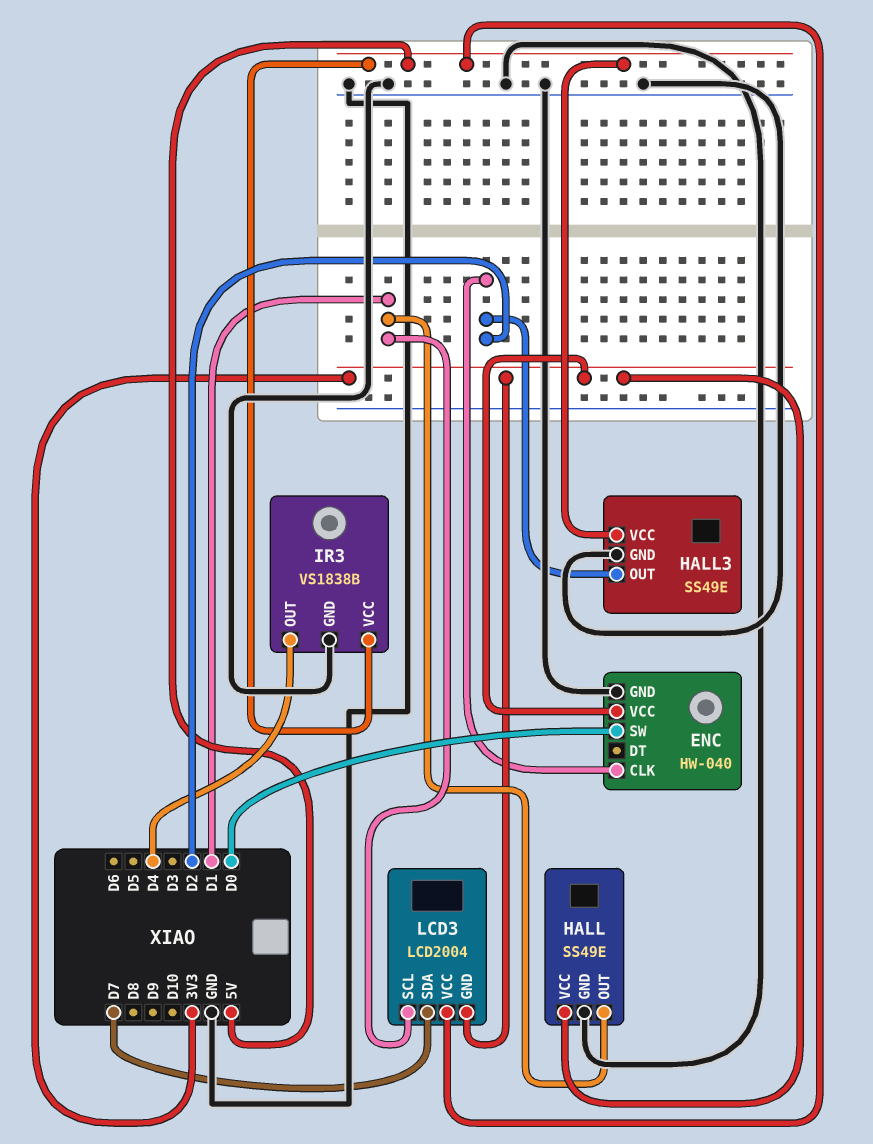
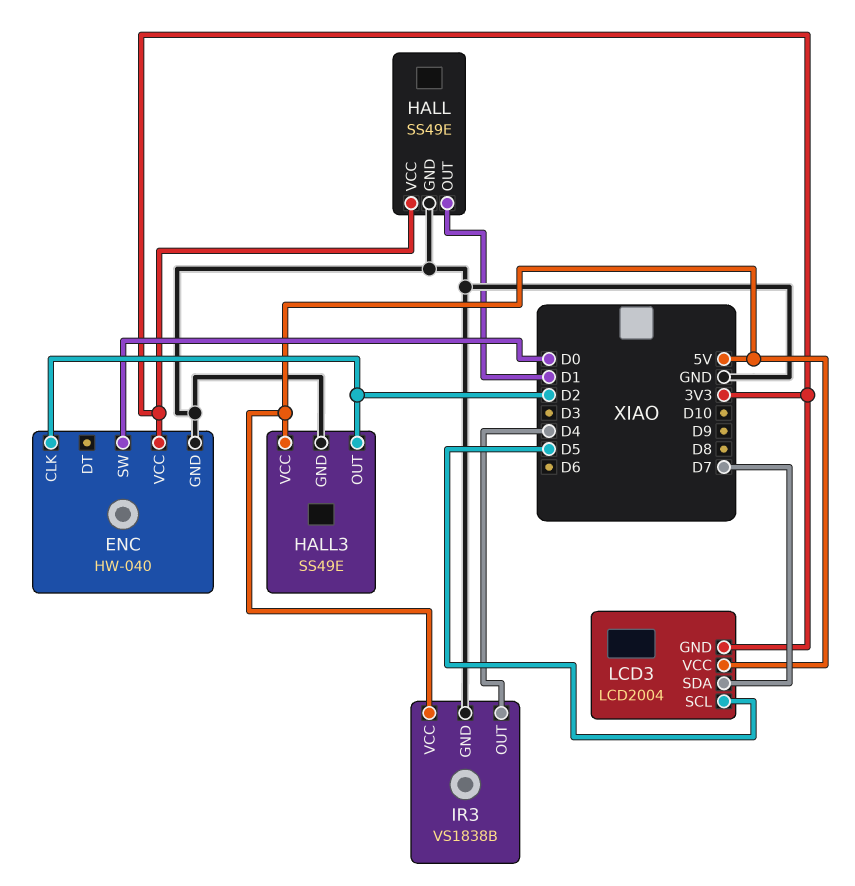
LCD3 pin SCL: D1 -> D5

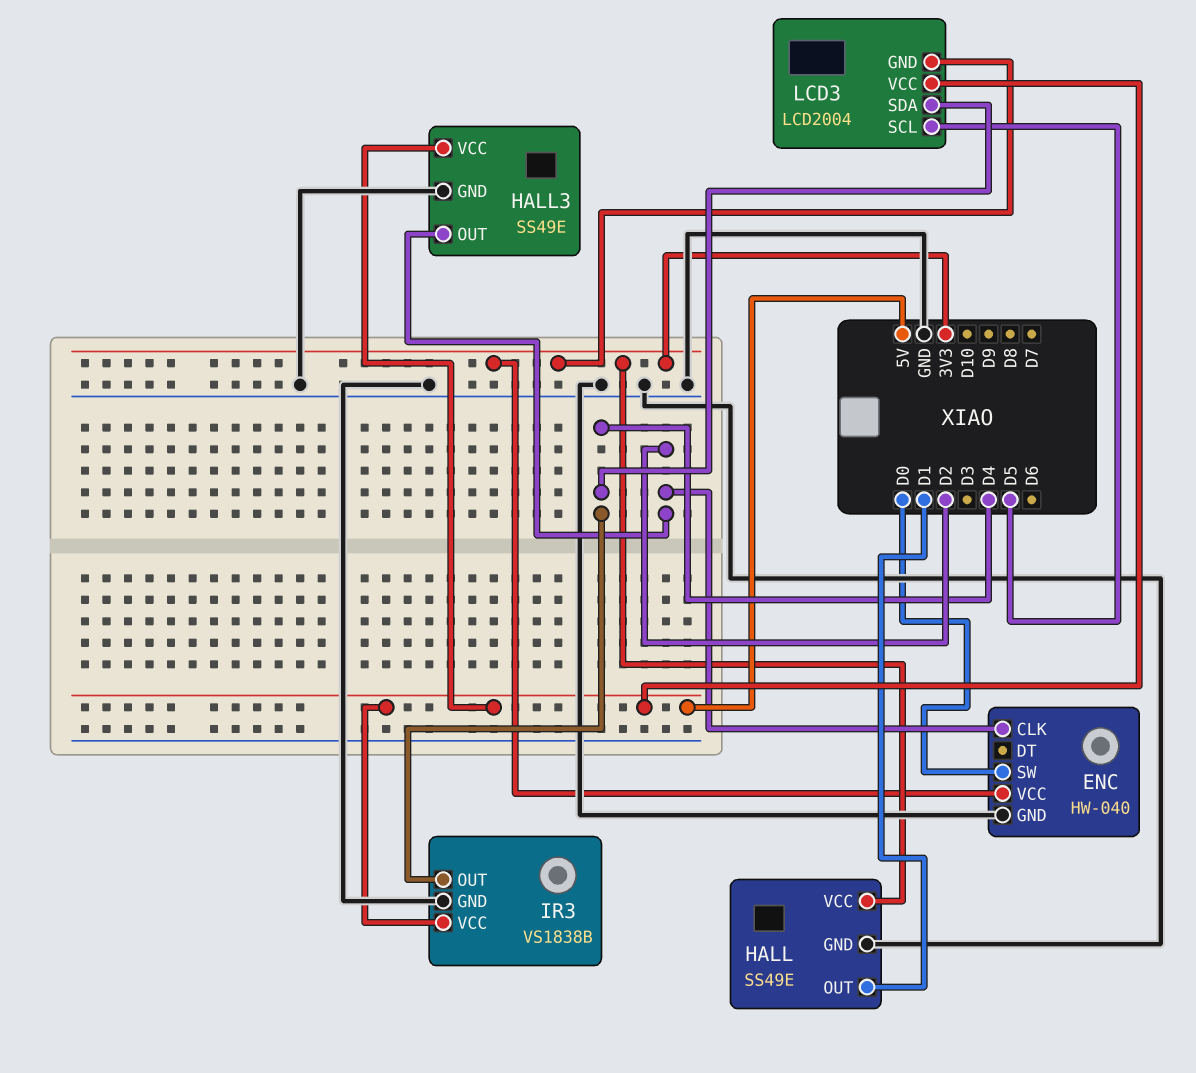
LCD3 pin SDA: D7 -> D4

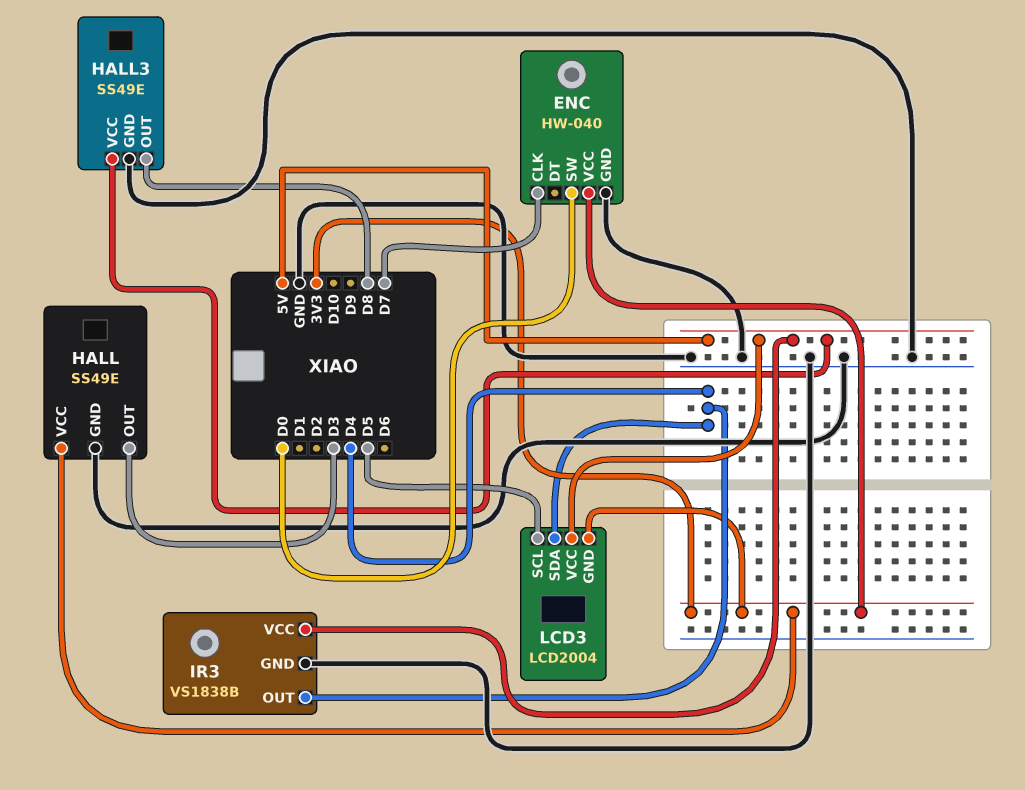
ENC pin CLK: D2 -> D7
HALL pin OUT: D1 -> D3
HALL3 pin OUT: D2 -> D8

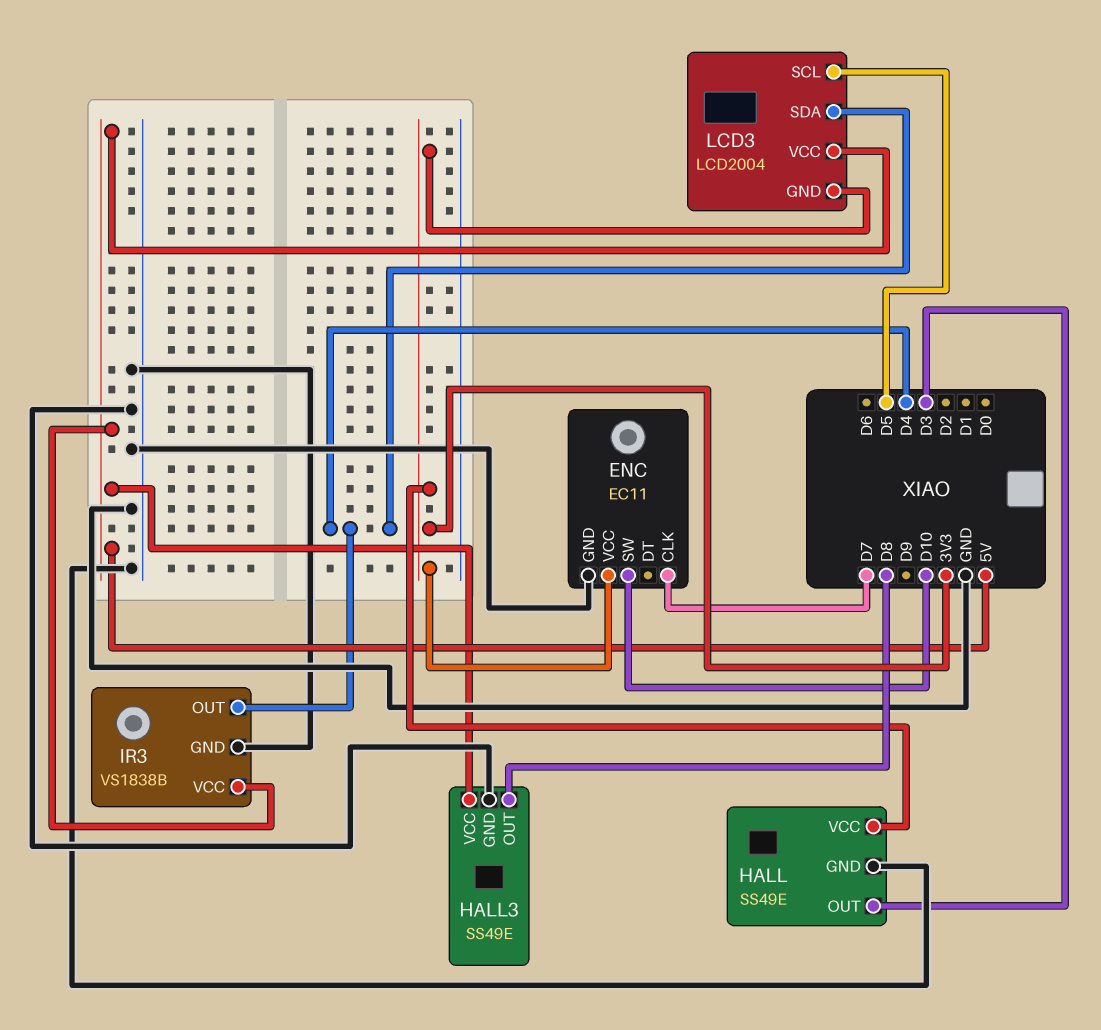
ENC: HW-040 -> EC11
ENC pin SW: D0 -> D10

